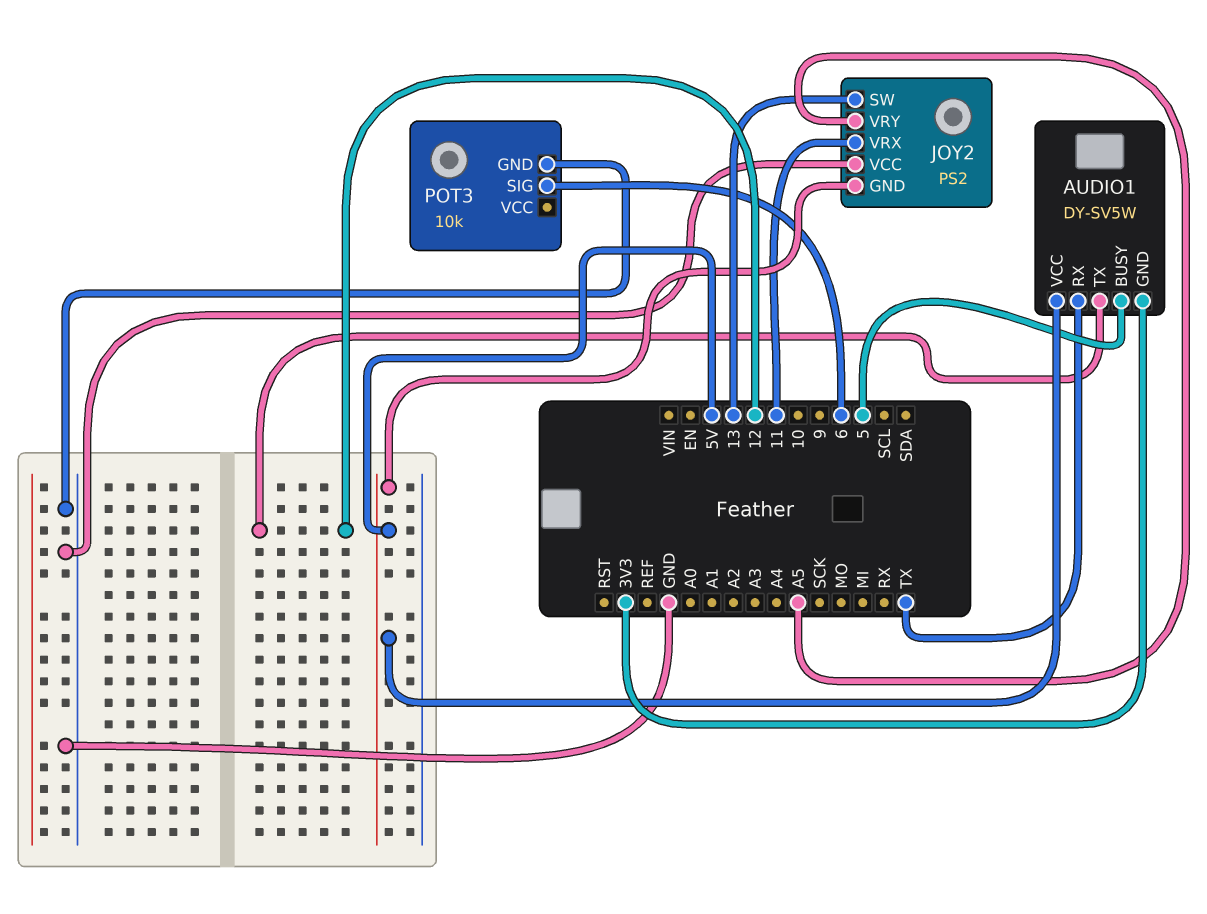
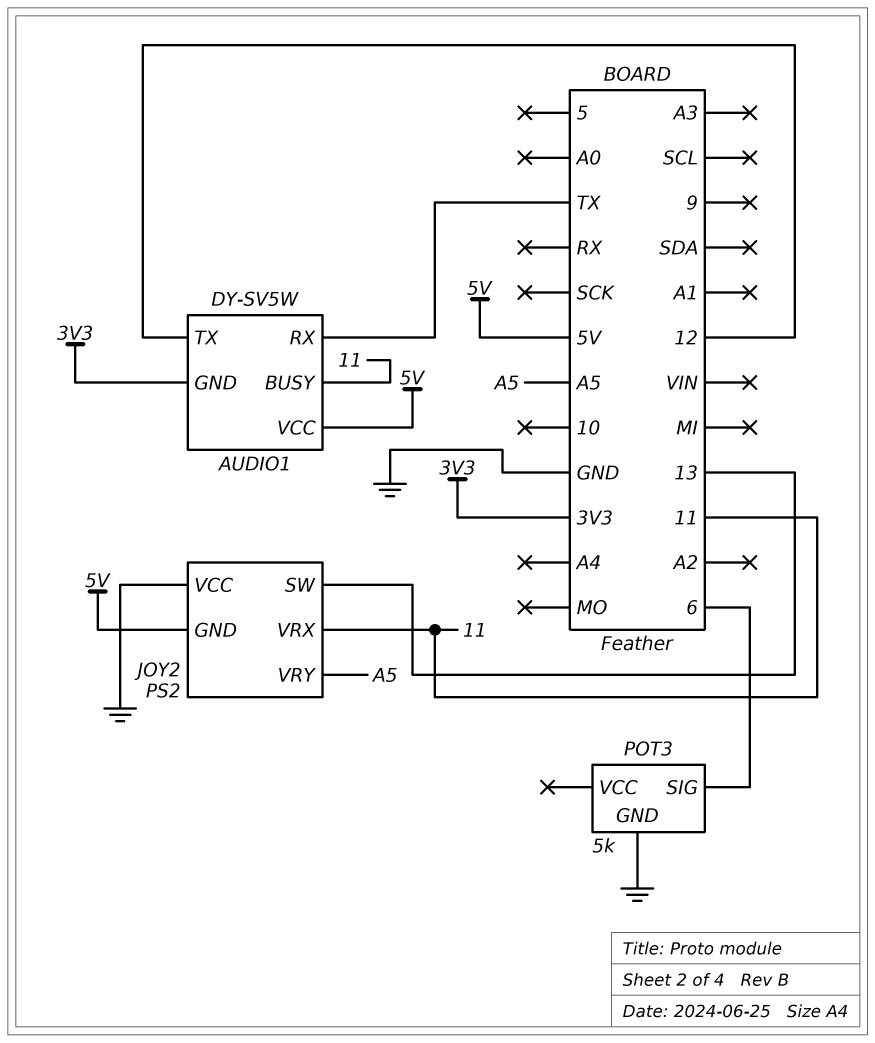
AUDIO1 pin BUSY: 5 -> 11
POT3: 10k -> 5k

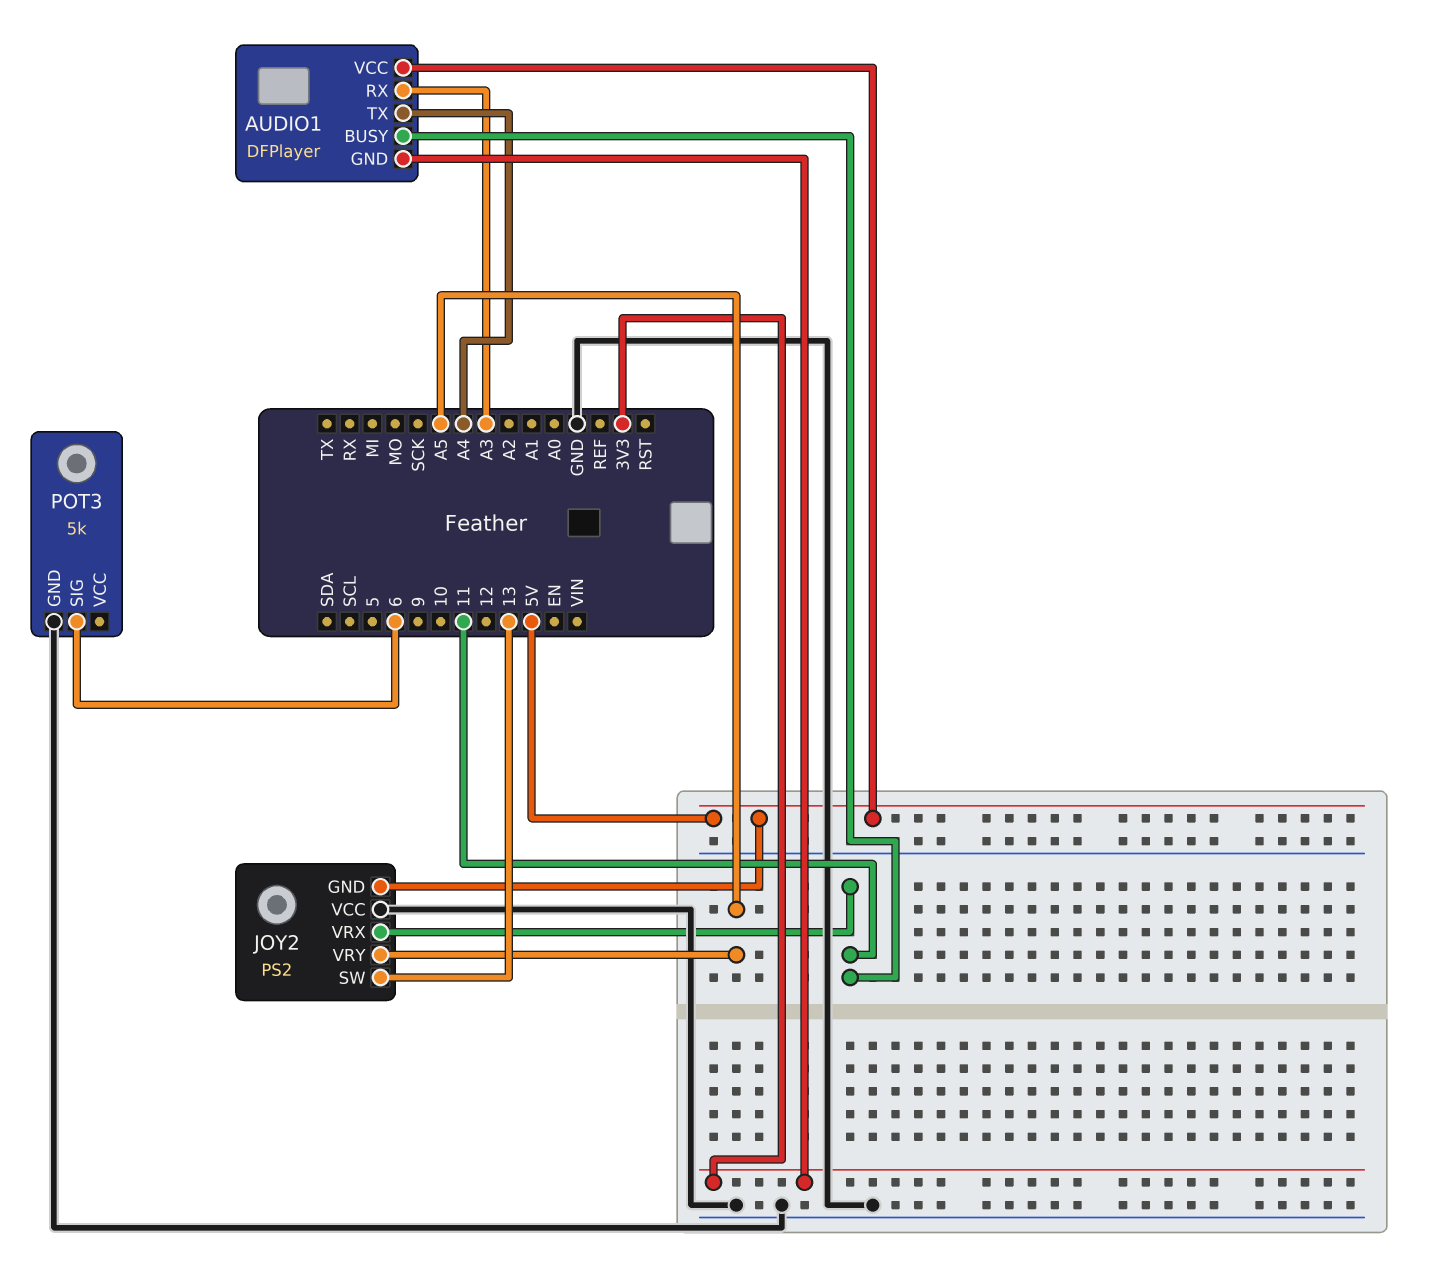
AUDIO1: DY-SV5W -> DFPlayer
AUDIO1 pin RX: TX -> A3
AUDIO1 pin TX: 12 -> A4

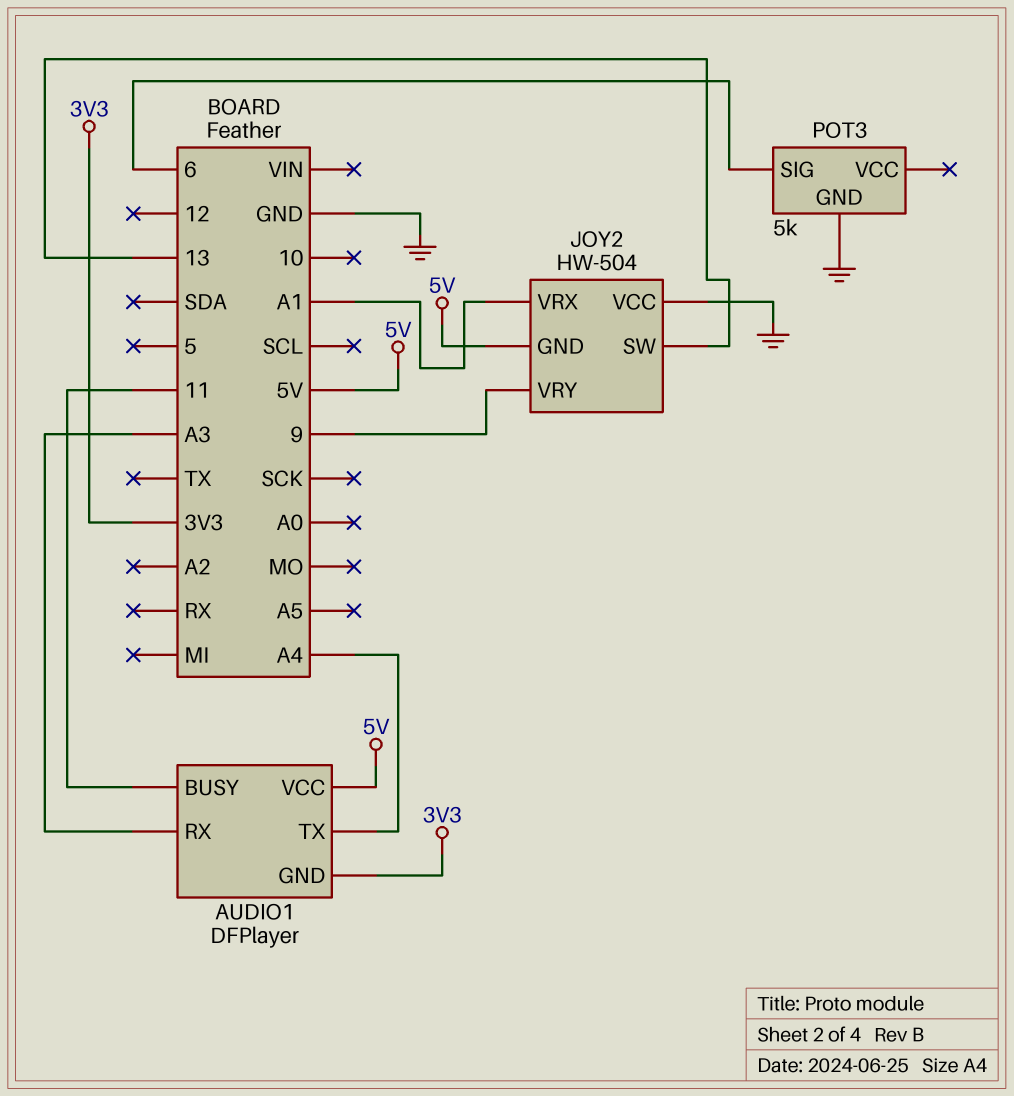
JOY2: PS2 -> HW-504
JOY2 pin VRX: 11 -> A1
JOY2 pin VRY: A5 -> 9

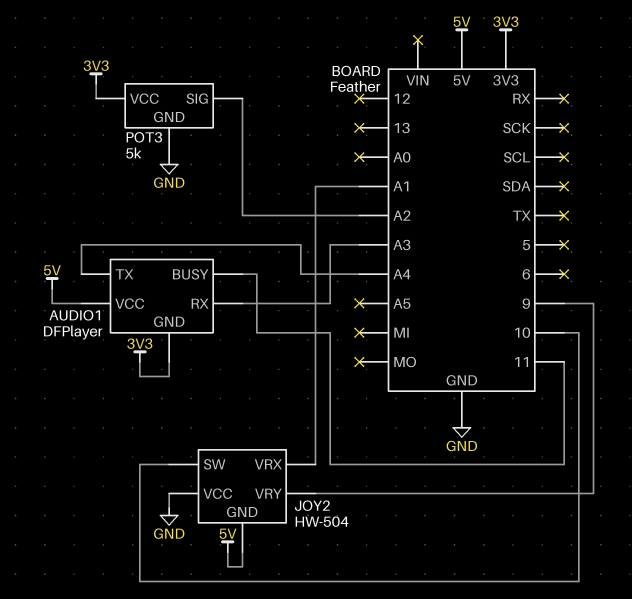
JOY2 pin SW: 13 -> 10
POT3 pin SIG: 6 -> A2
POT3 pin VCC: none -> 3V3

